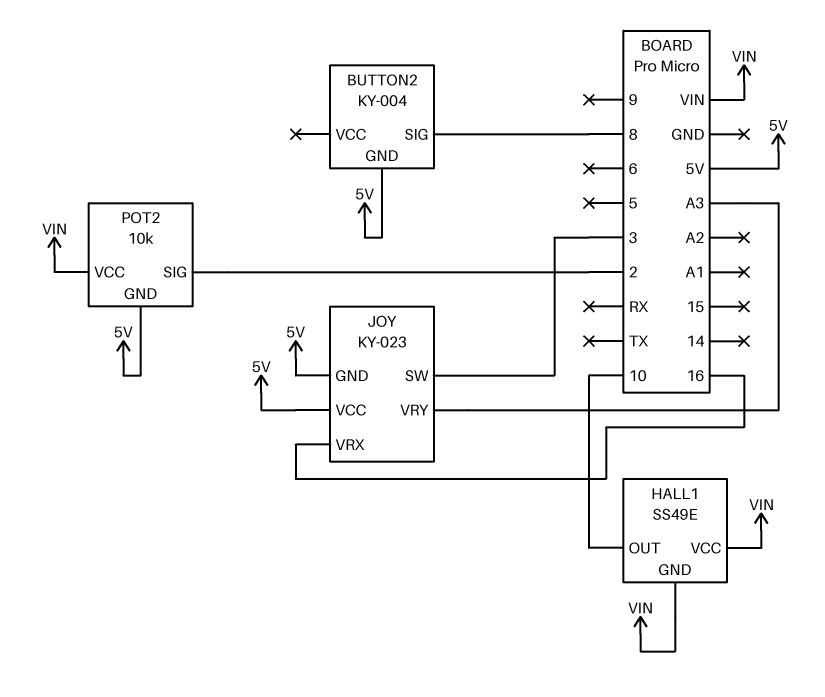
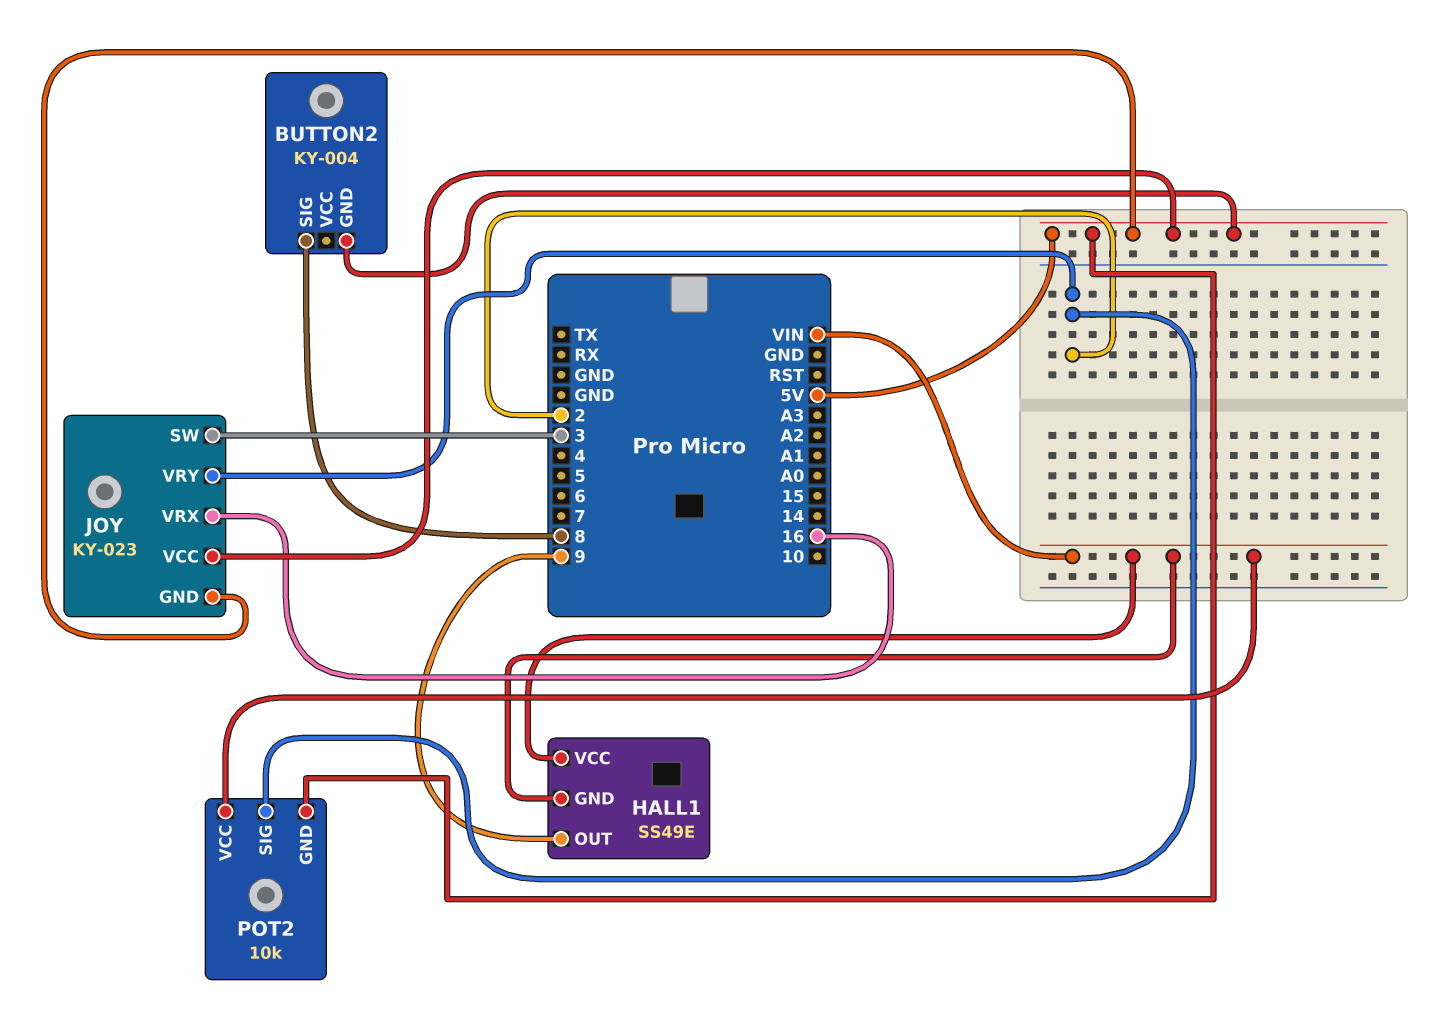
HALL1 pin OUT: 10 -> 9
JOY pin VRY: A3 -> 2

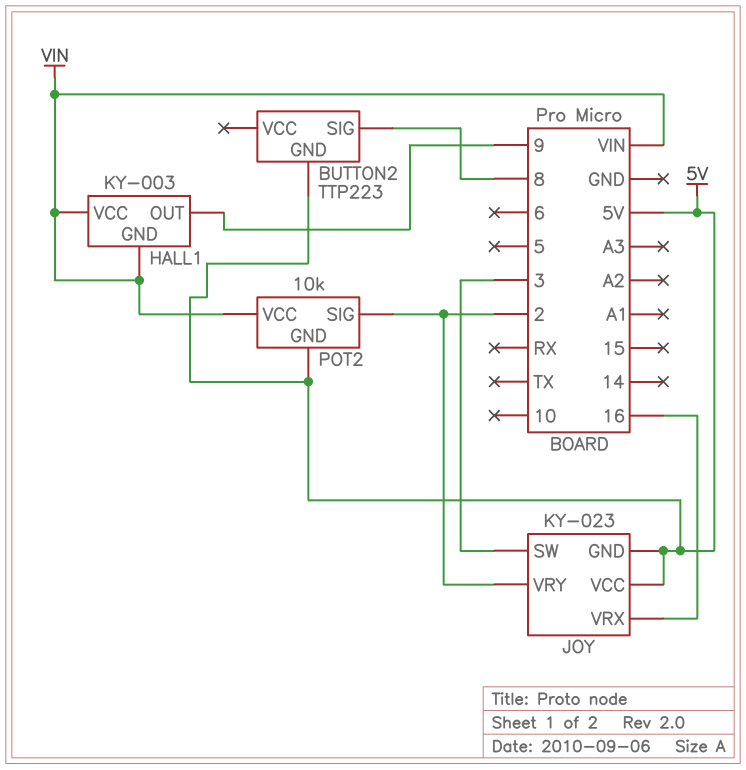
BUTTON2: KY-004 -> TTP223
HALL1: SS49E -> KY-003

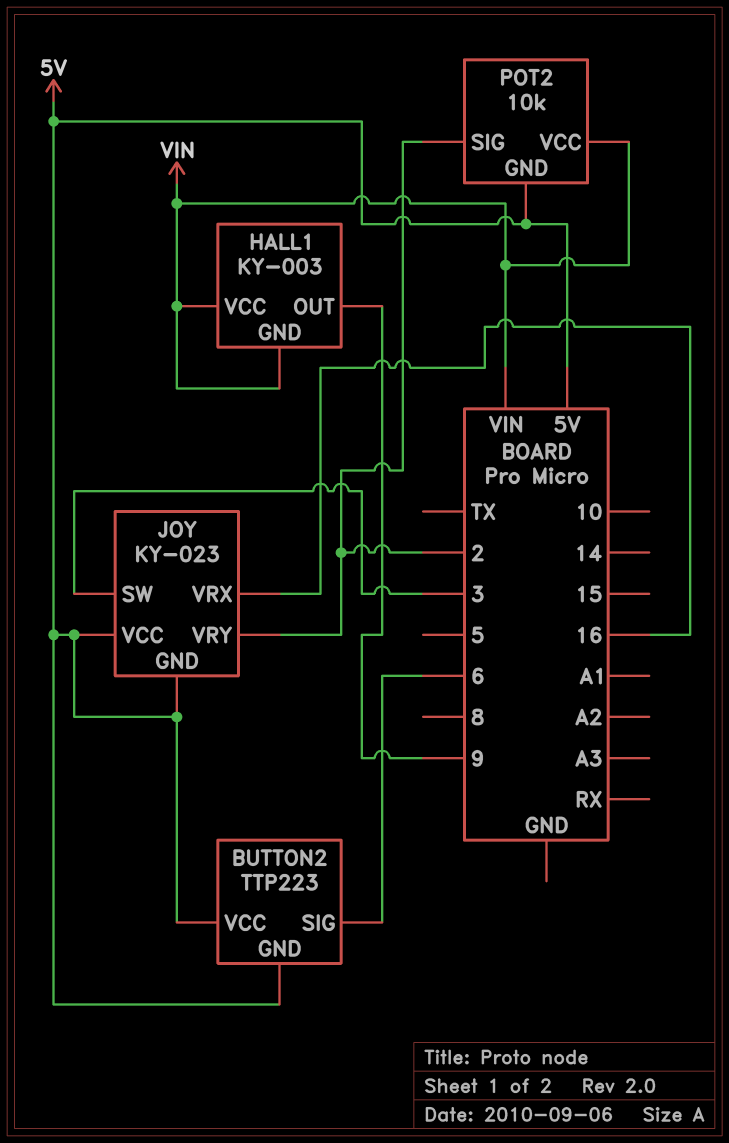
BUTTON2 pin SIG: 8 -> 6
BUTTON2 pin VCC: none -> 5V

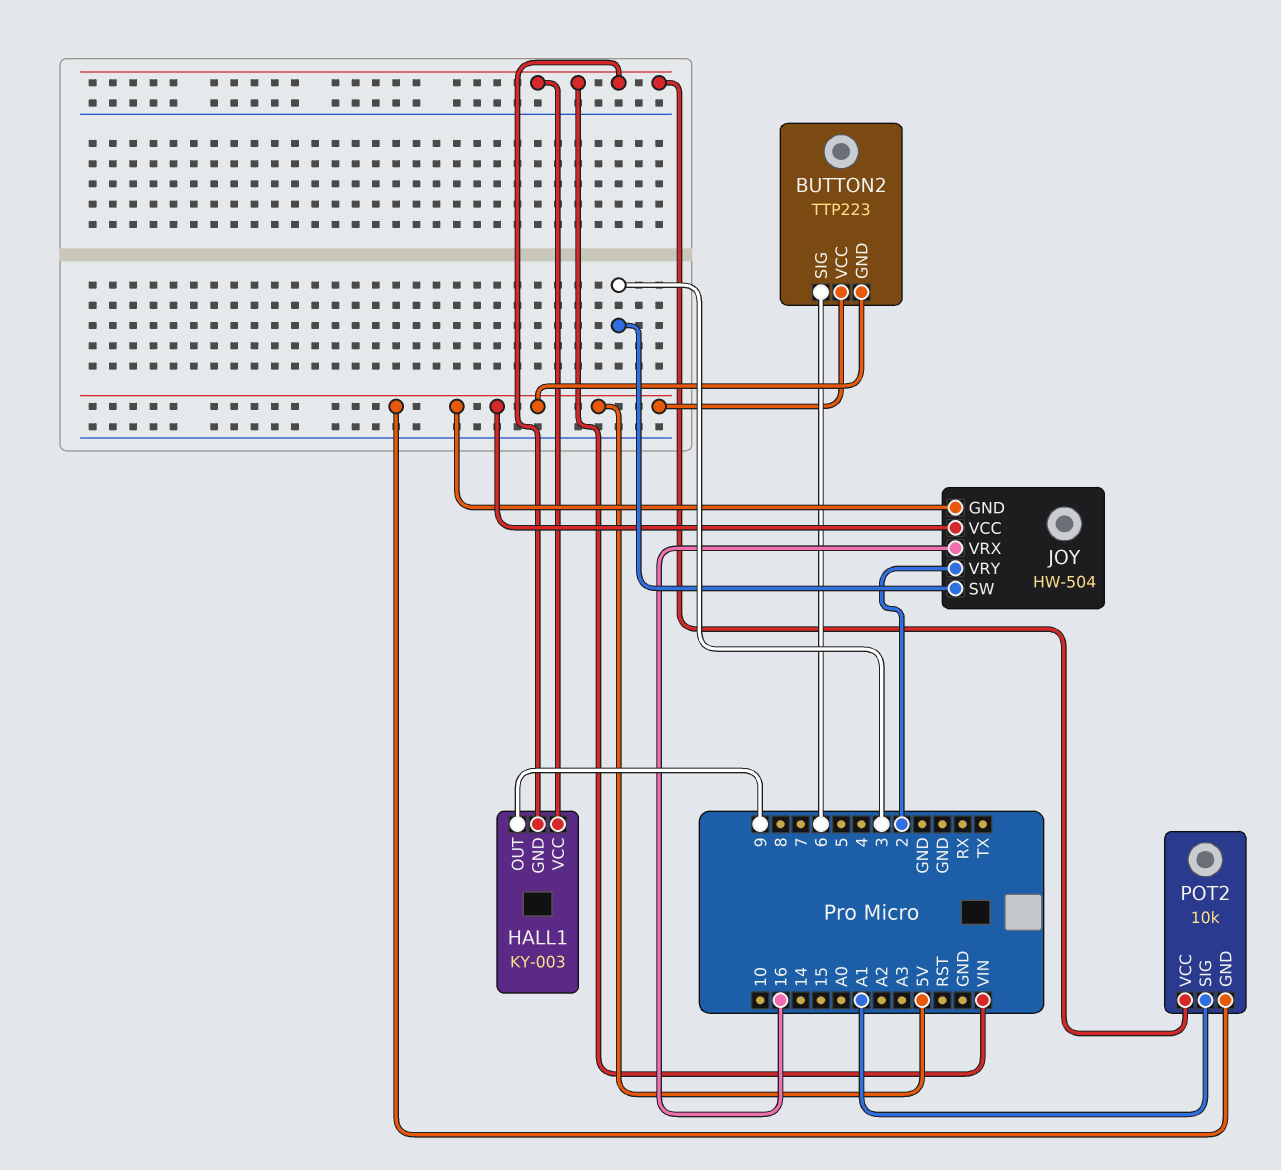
JOY: KY-023 -> HW-504
POT2 pin SIG: 2 -> A1

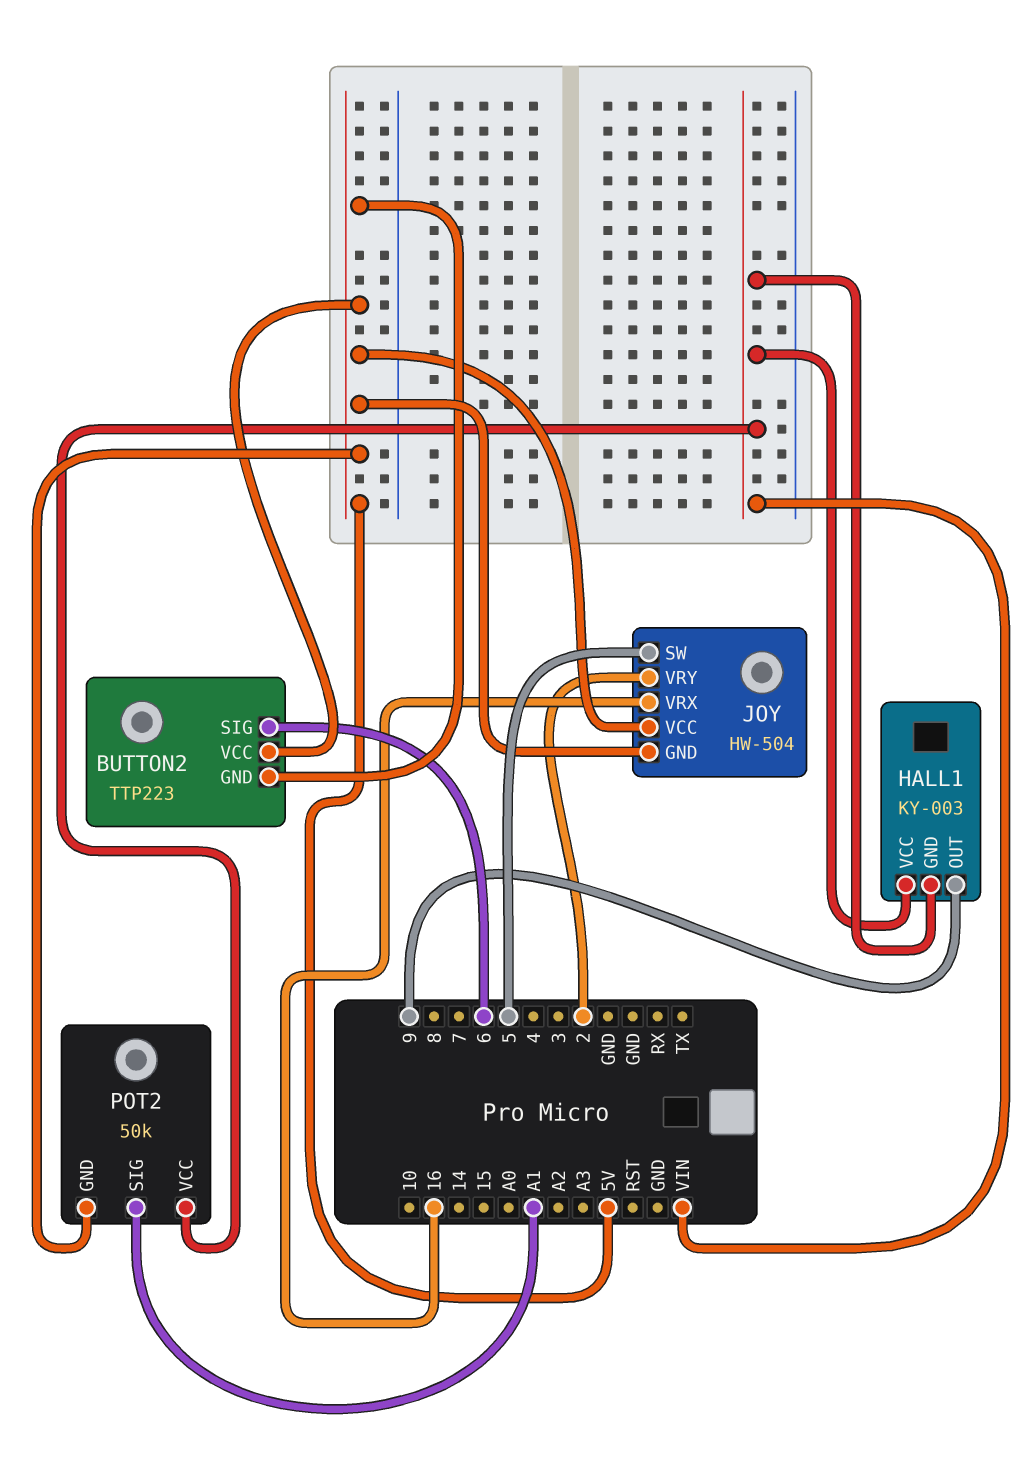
JOY pin SW: 3 -> 5
POT2: 10k -> 50k

